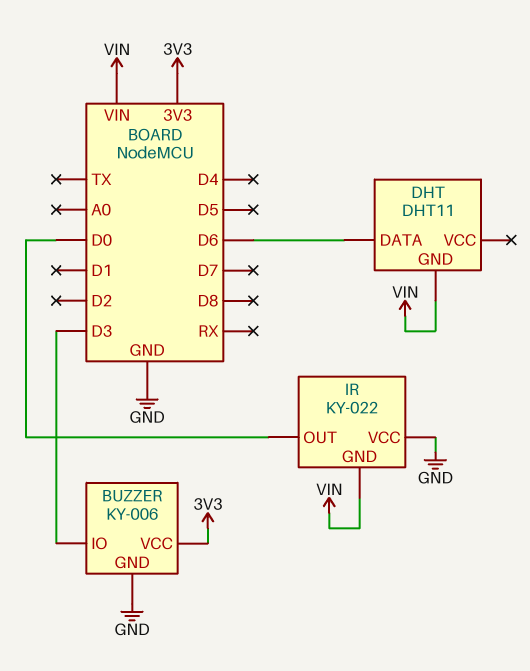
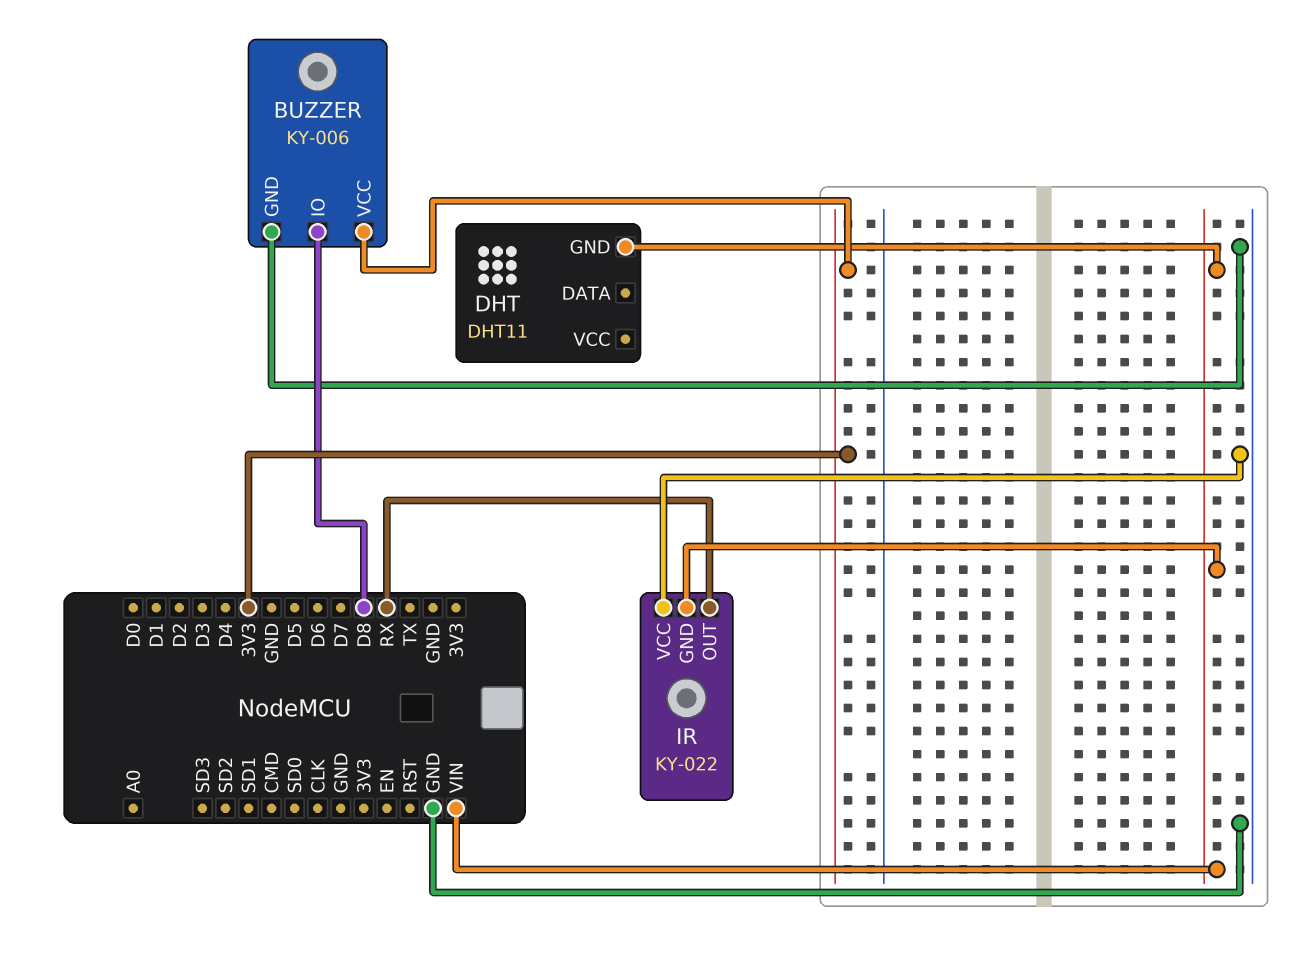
BUZZER pin IO: D3 -> D8
DHT pin DATA: D6 -> none
IR pin OUT: D0 -> RX

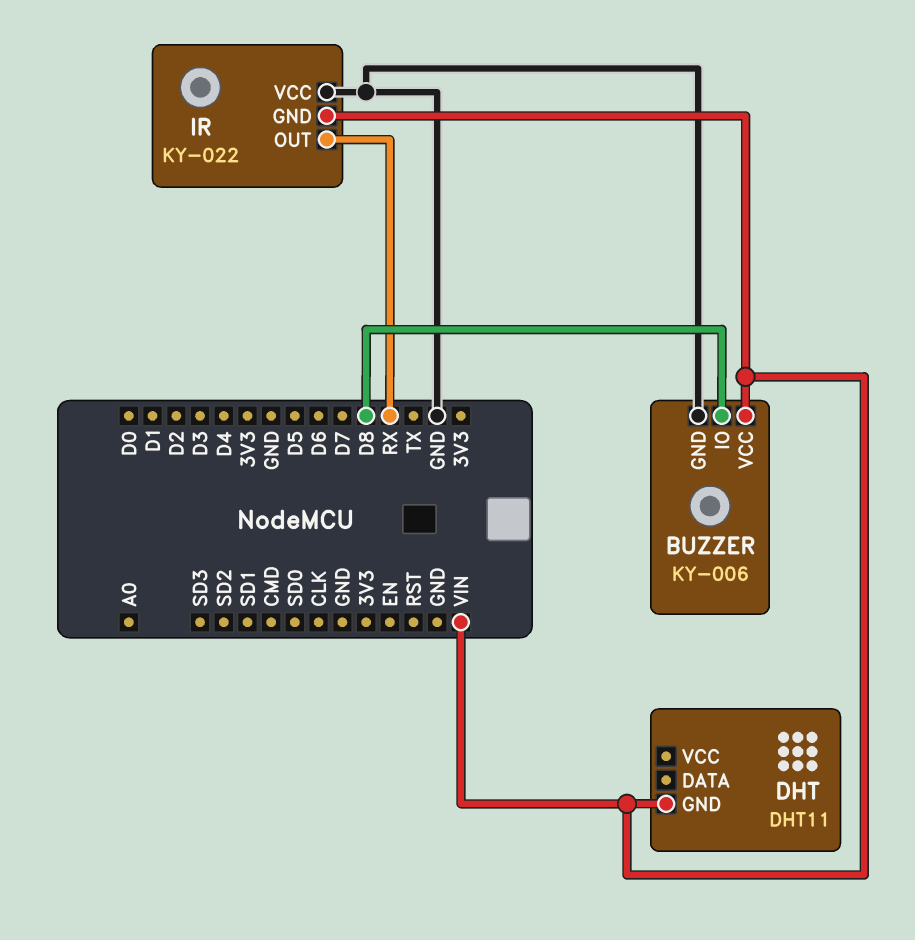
BUZZER pin VCC: 3V3 -> VIN

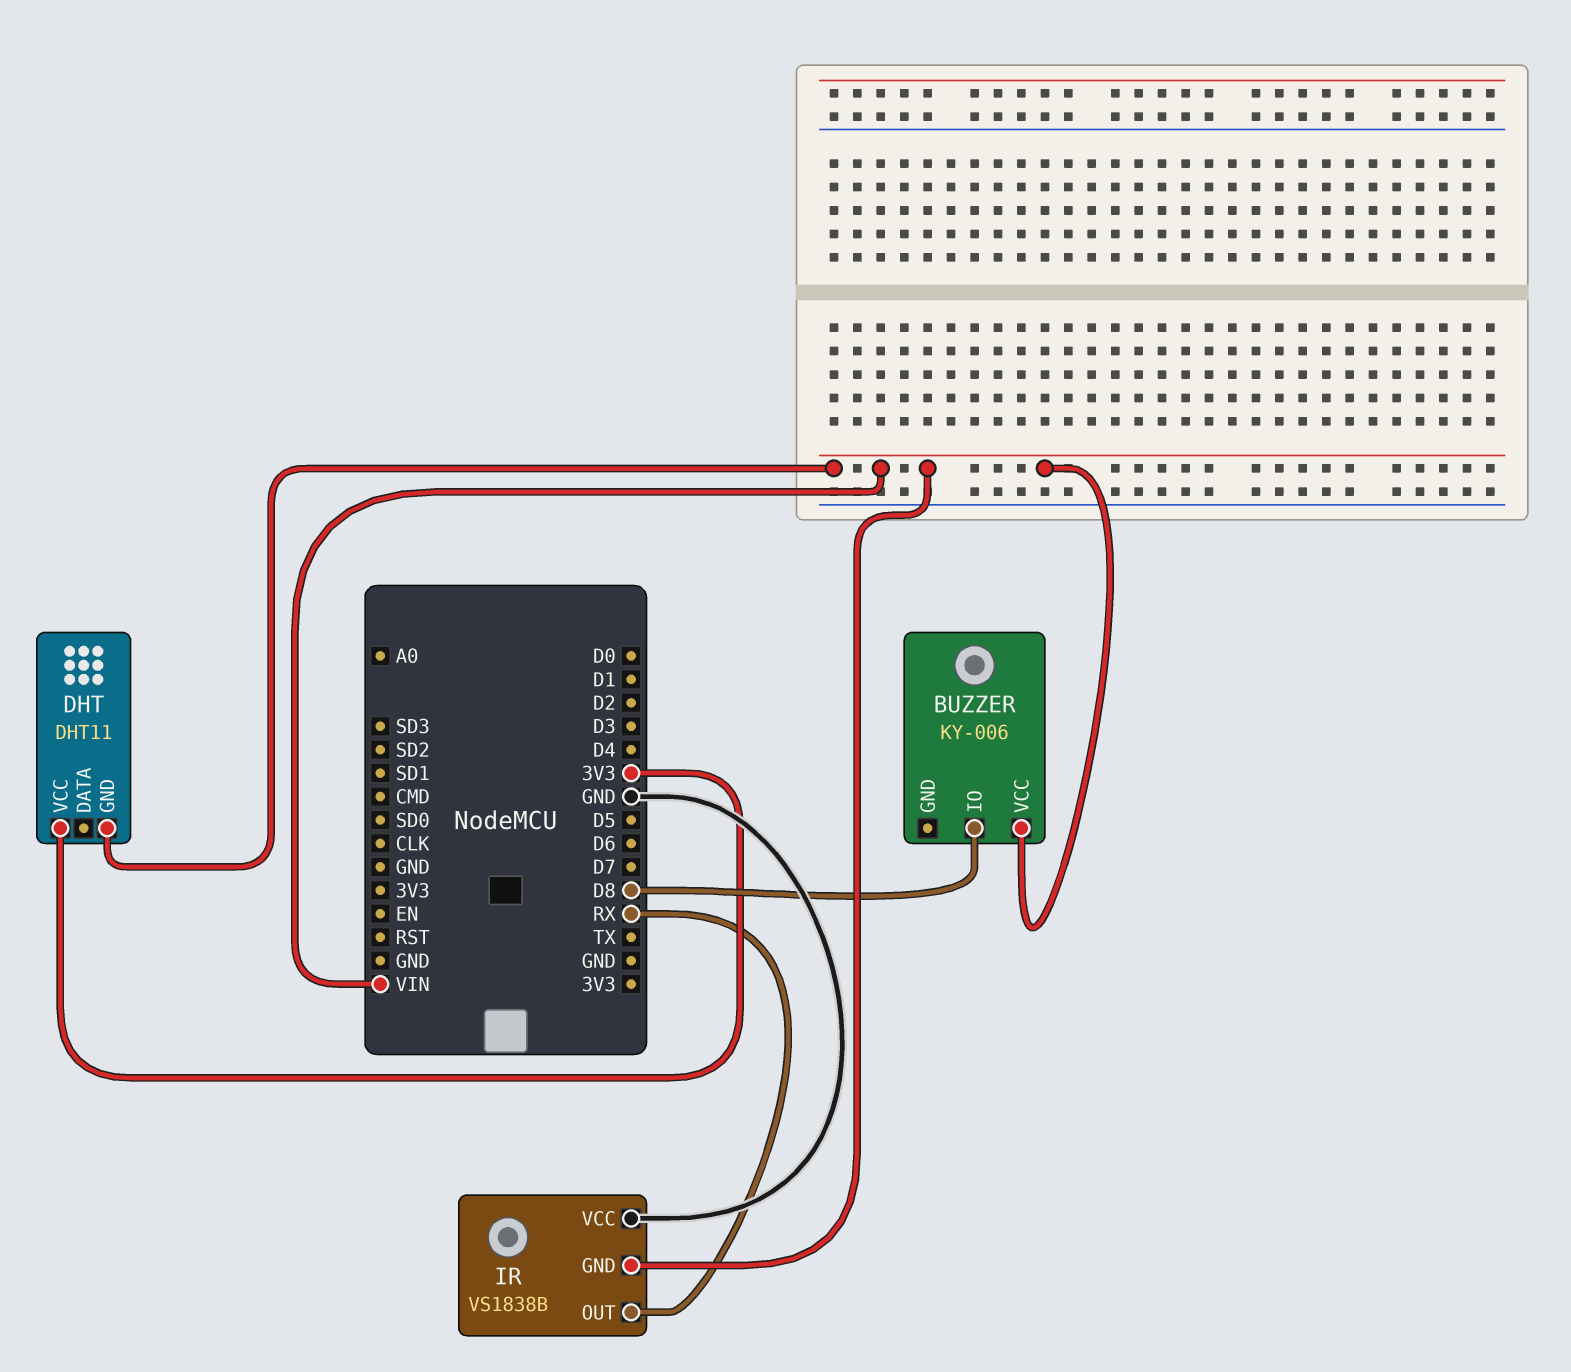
BUZZER pin GND: GND -> none
DHT pin VCC: none -> 3V3
IR: KY-022 -> VS1838B

